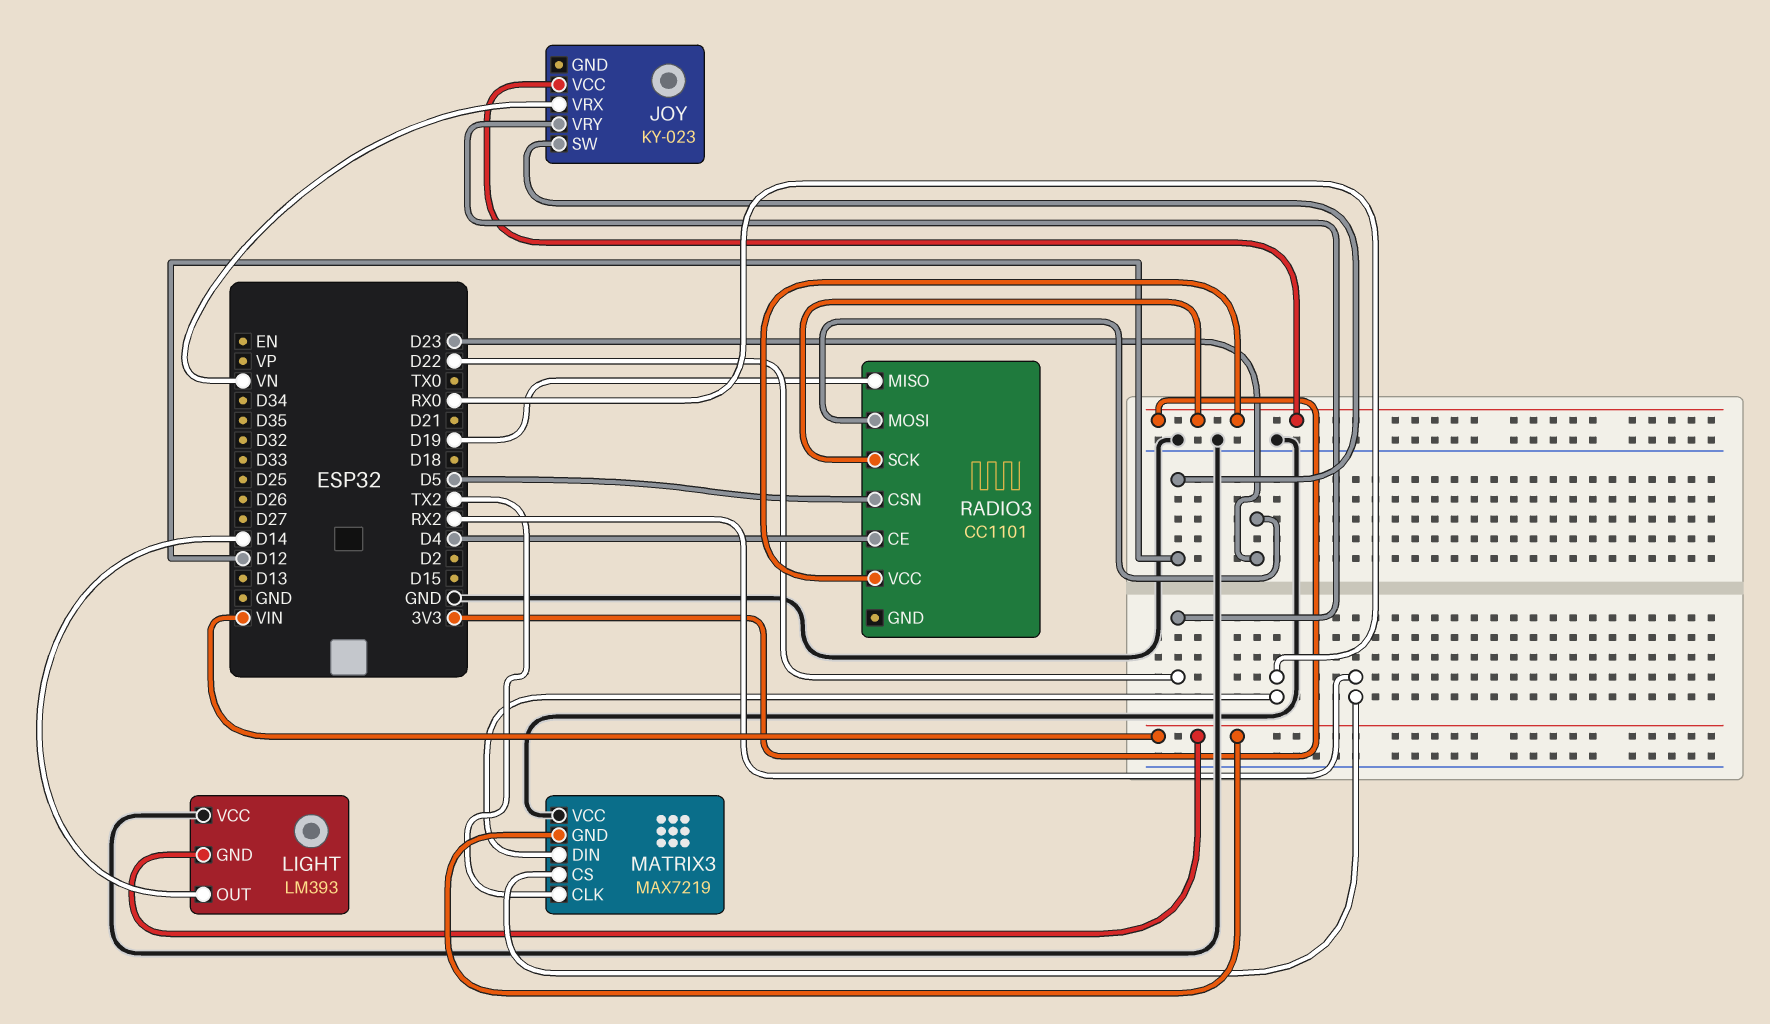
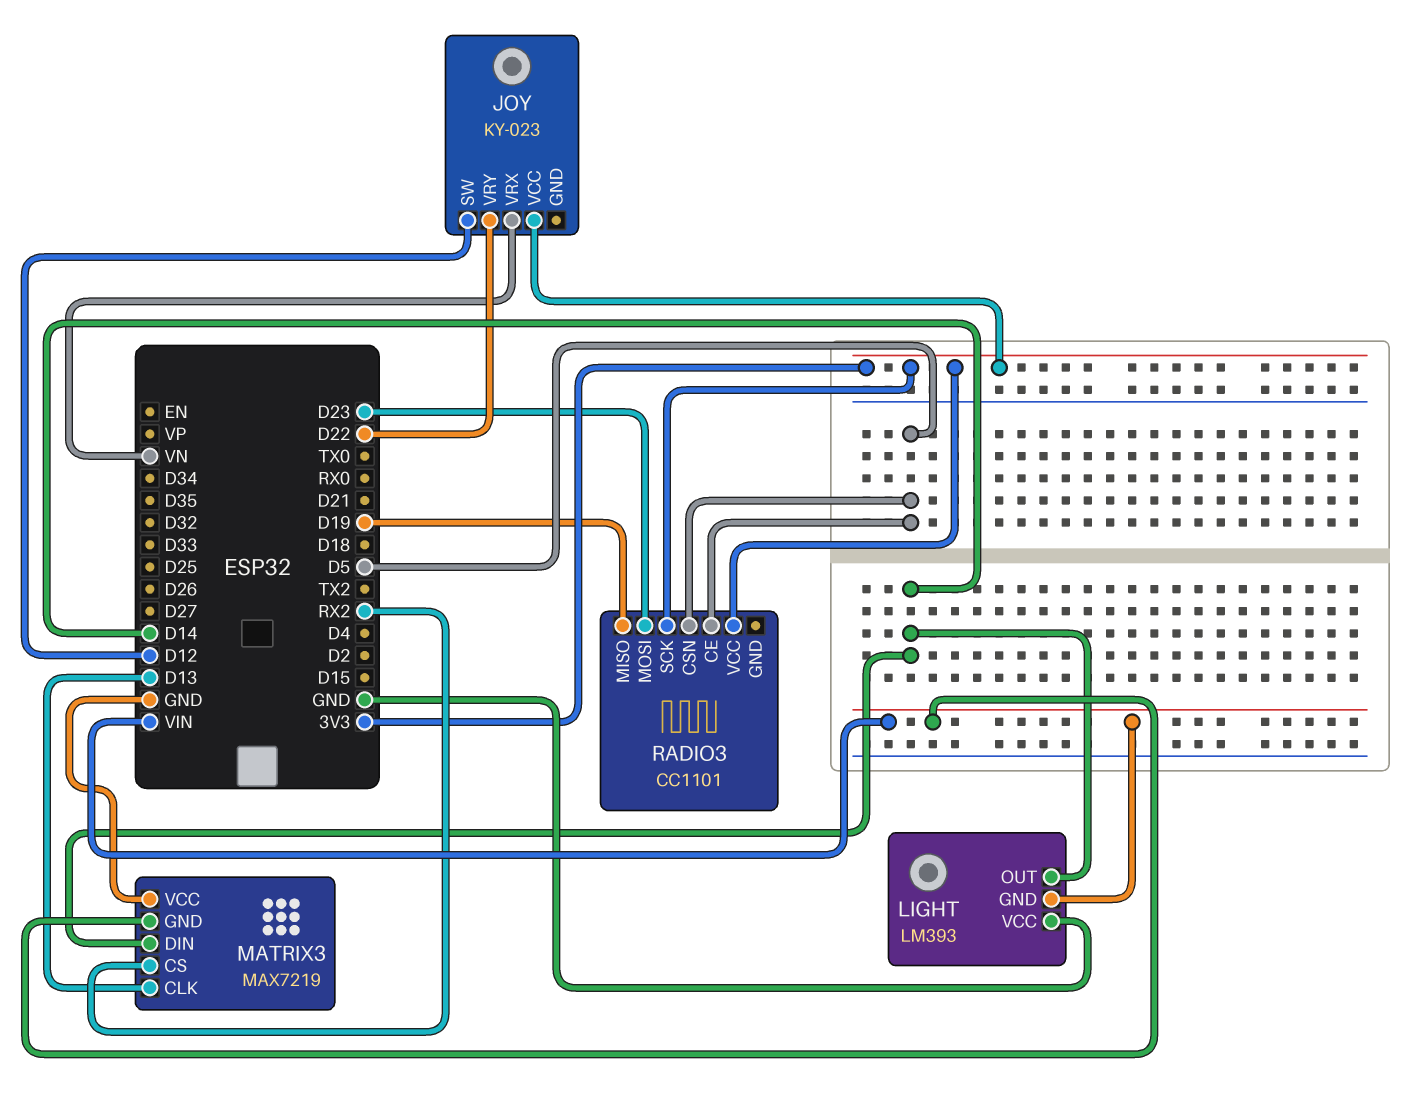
MATRIX3 pin CLK: TX2 -> D13
MATRIX3 pin DIN: RX0 -> D14
RADIO3 pin CE: D4 -> D5

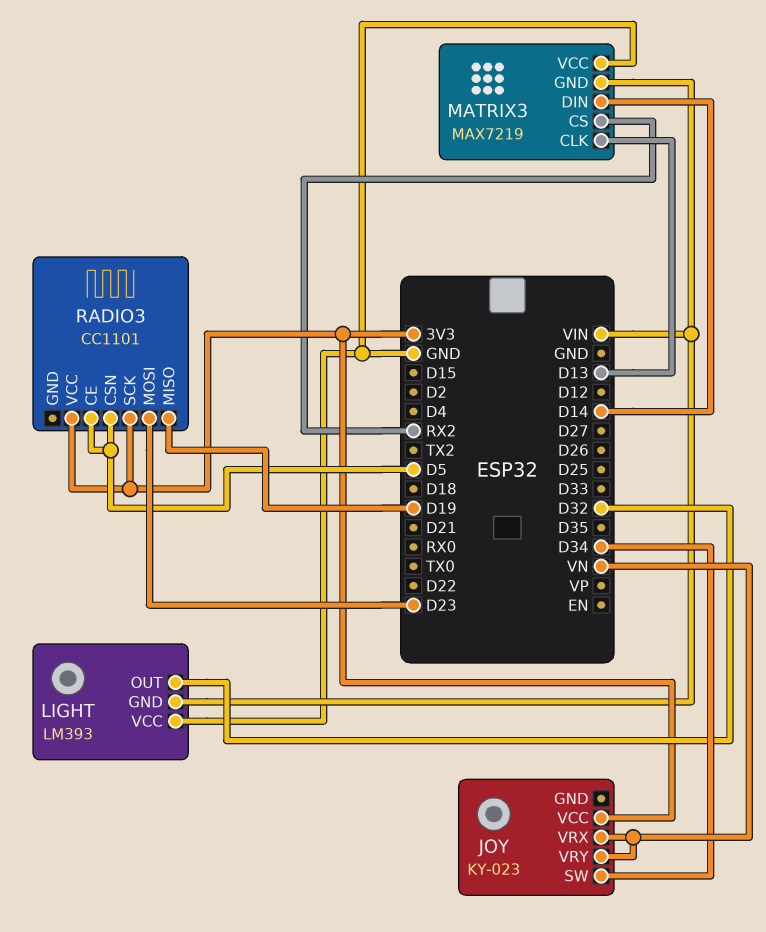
JOY pin SW: D12 -> D34
JOY pin VRY: D22 -> VN
LIGHT pin OUT: D14 -> D32

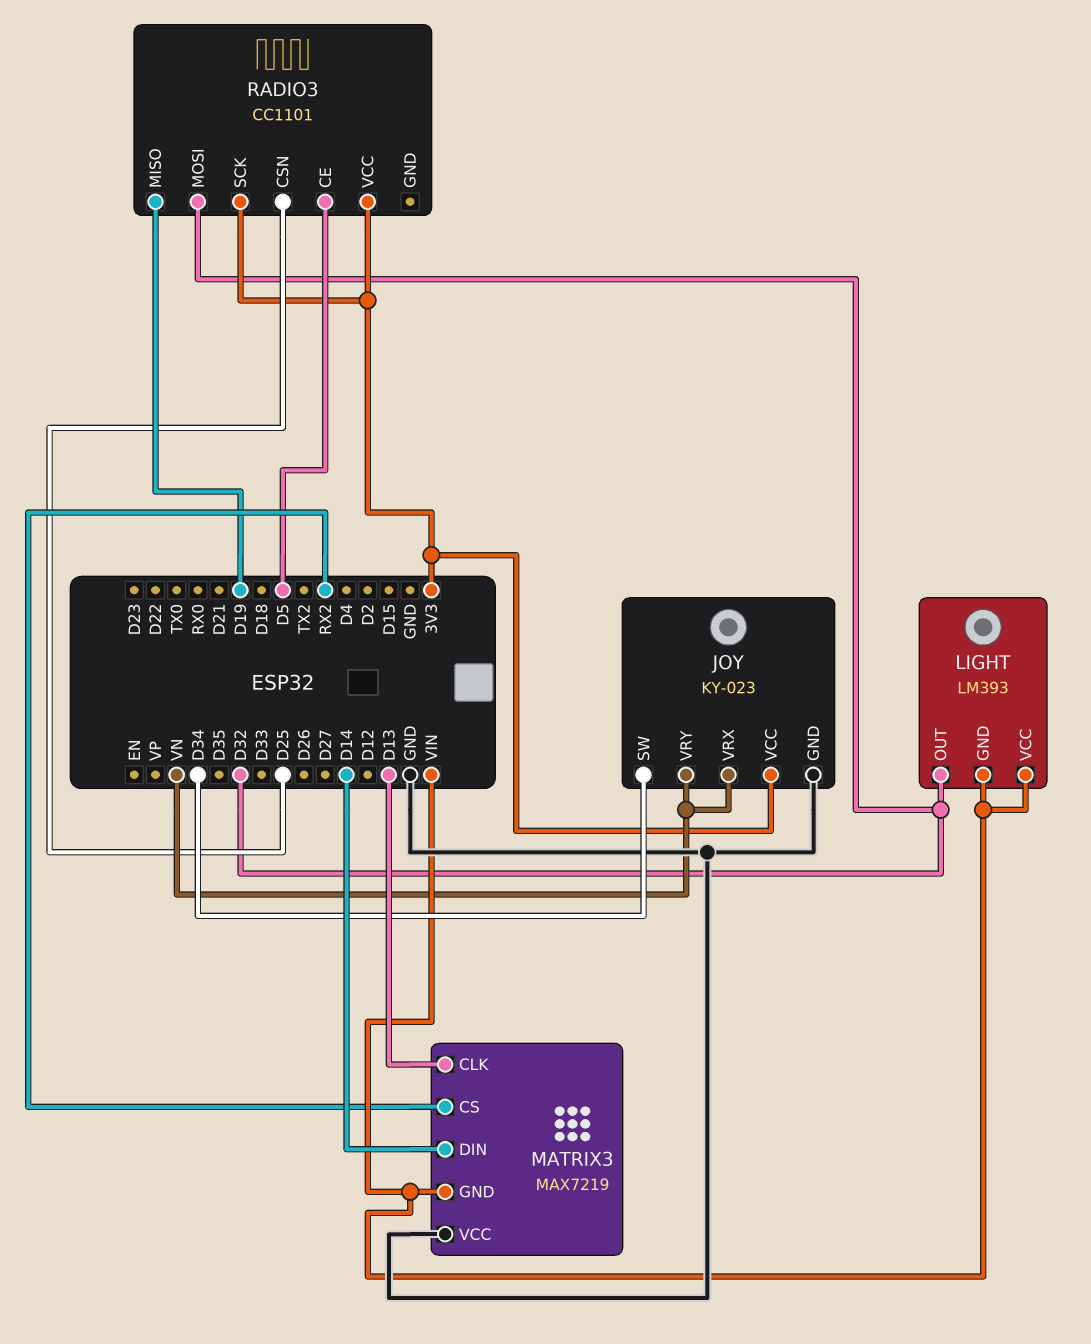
JOY pin GND: none -> GND
LIGHT pin VCC: GND -> VIN
RADIO3 pin CSN: D5 -> D25
RADIO3 pin MOSI: D23 -> D32

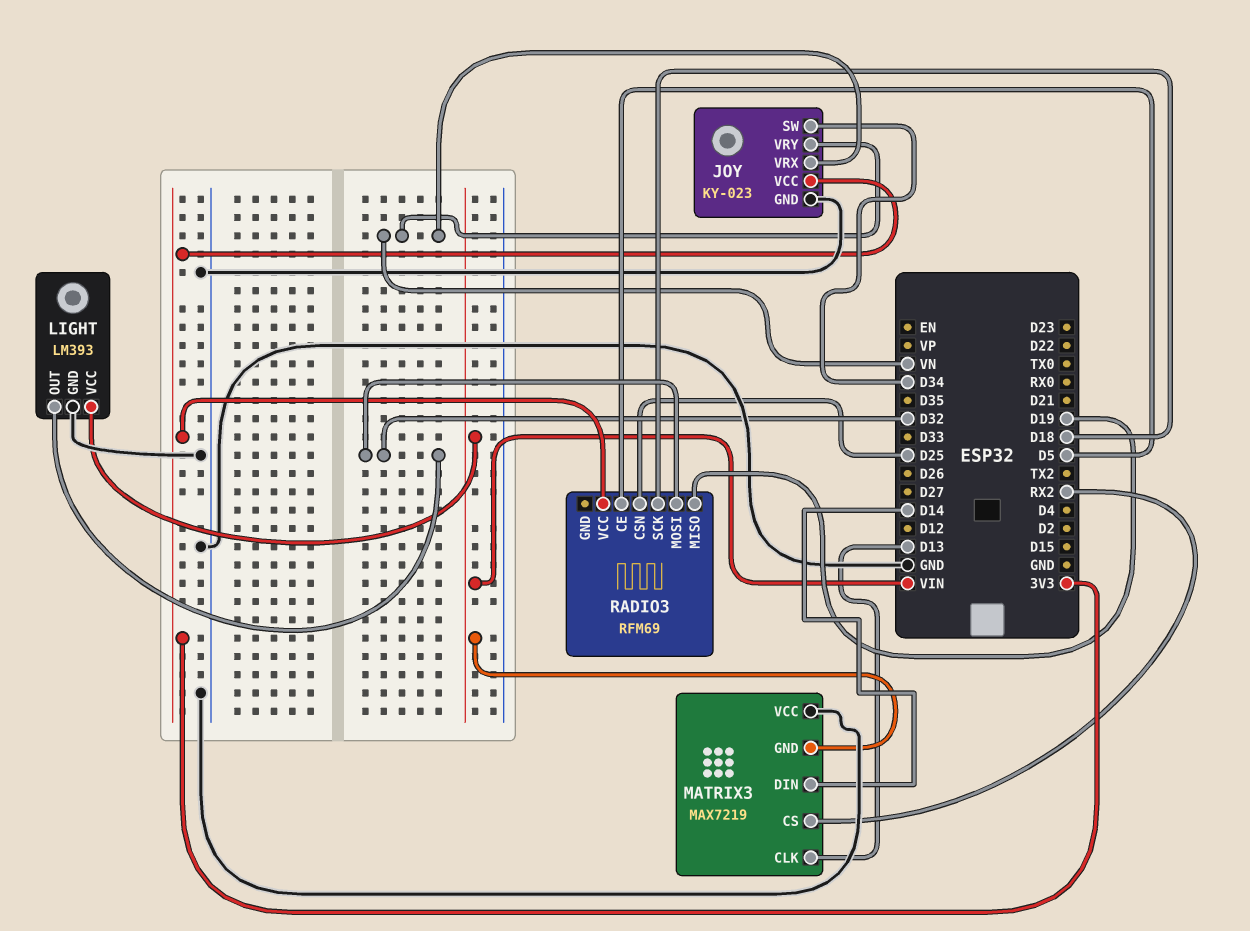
LIGHT pin GND: VIN -> GND
RADIO3: CC1101 -> RFM69
RADIO3 pin SCK: 3V3 -> D18

